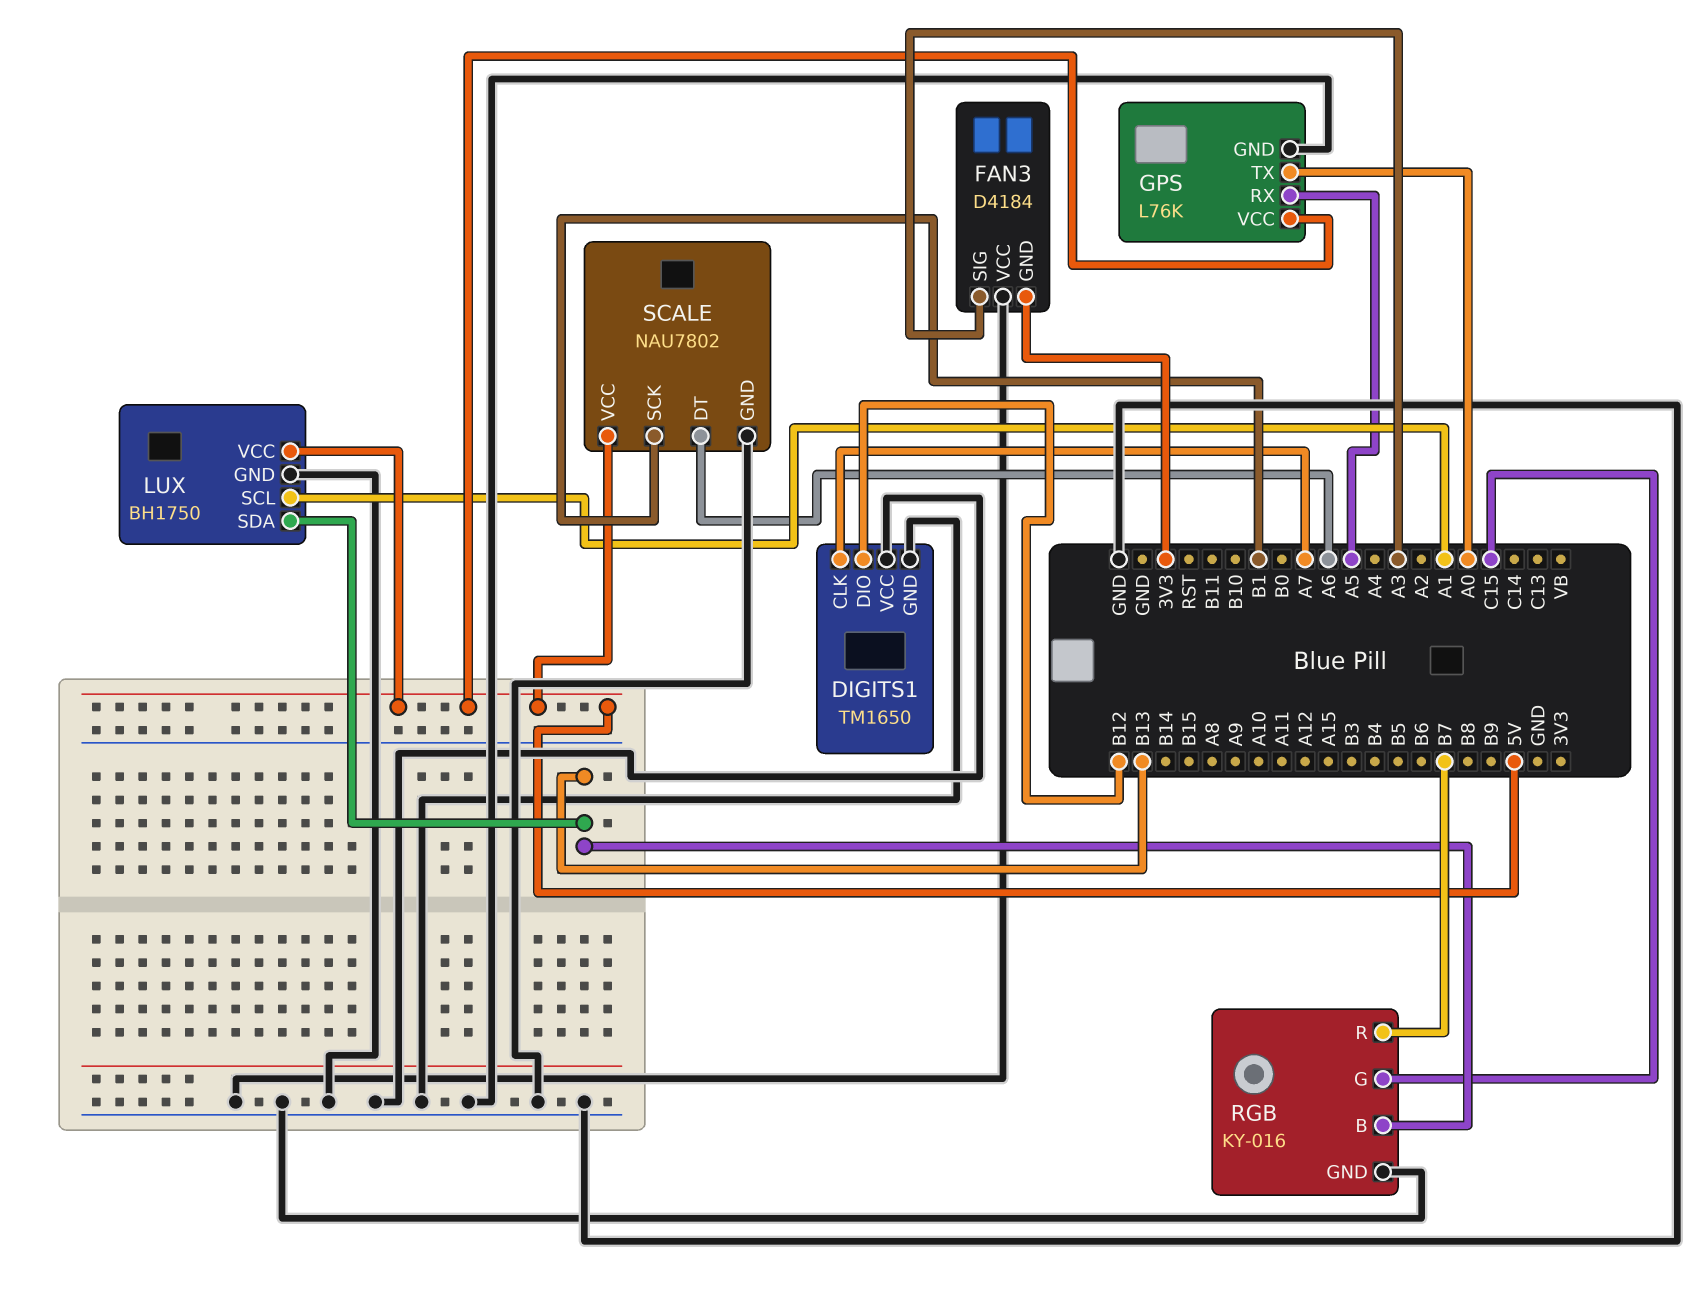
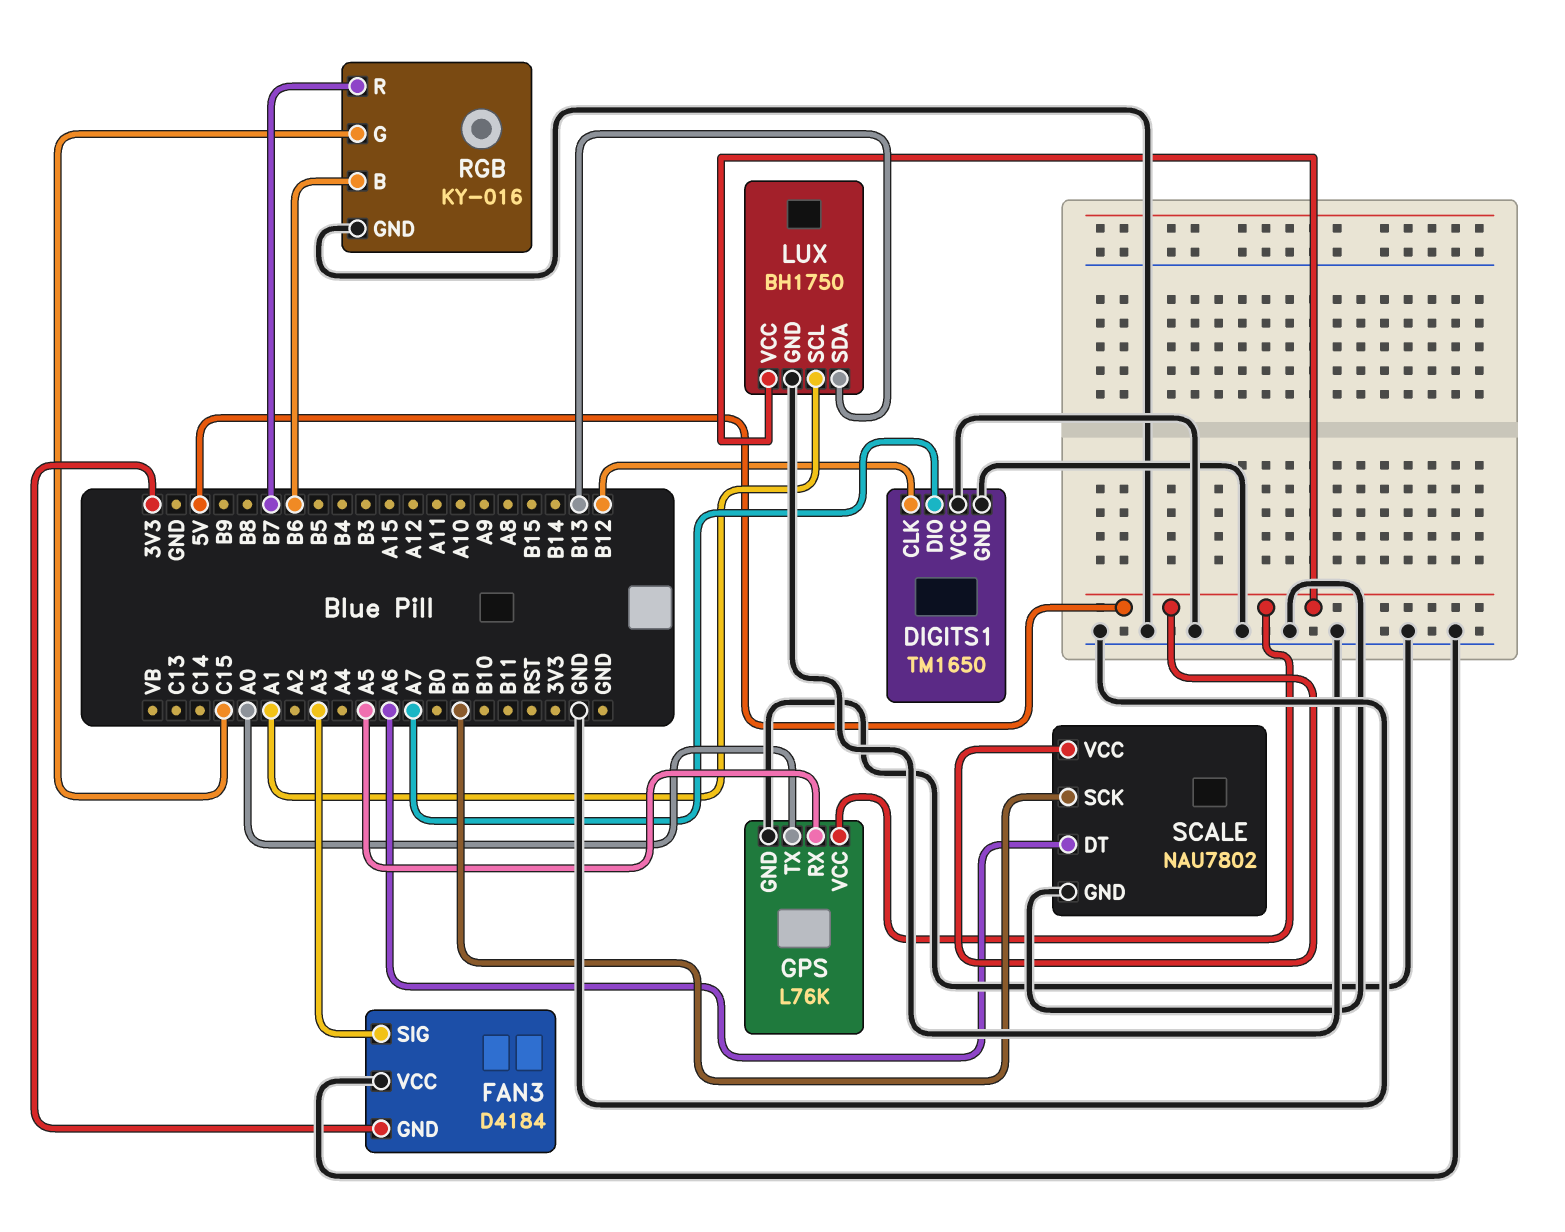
DIGITS1 pin CLK: A7 -> B12
DIGITS1 pin DIO: B12 -> A7
RGB pin B: B13 -> B6

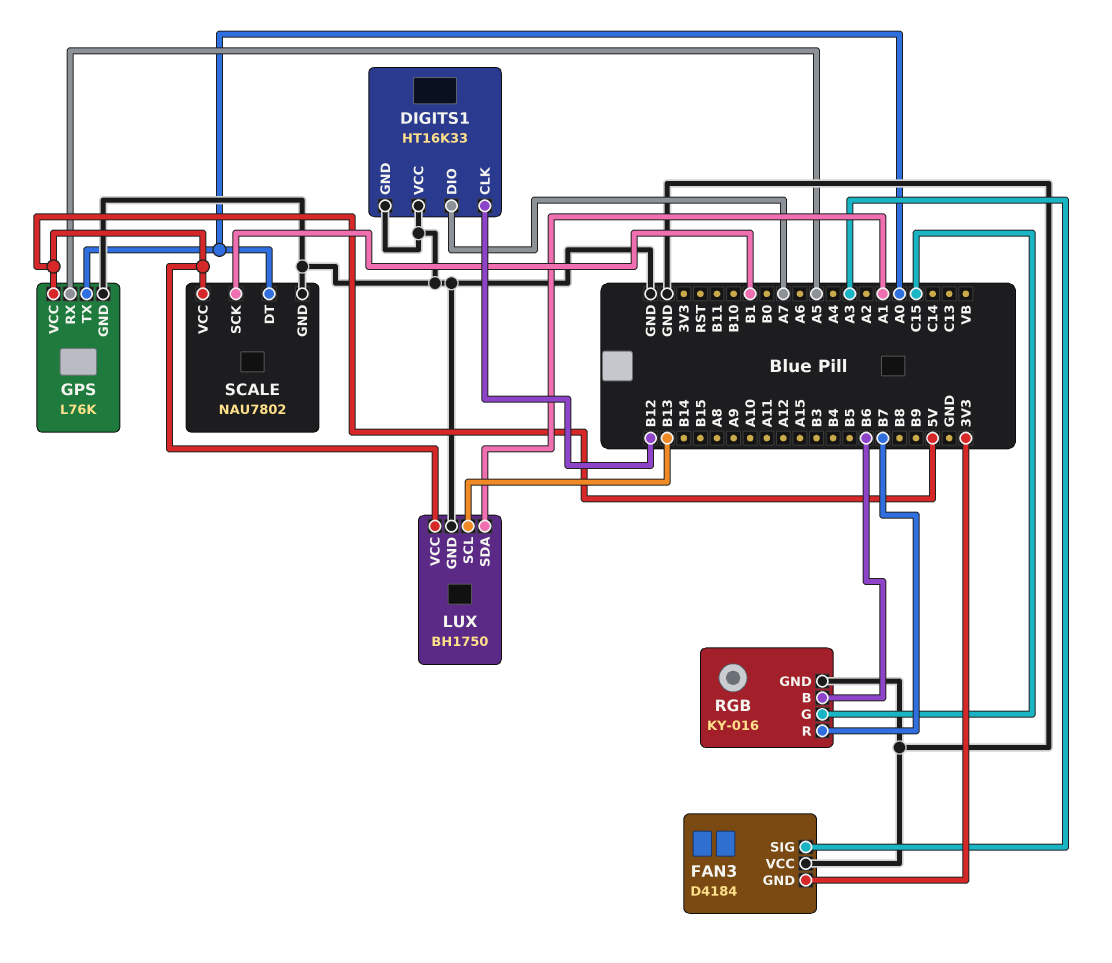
DIGITS1: TM1650 -> HT16K33
LUX pin SCL: A1 -> B13
LUX pin SDA: B13 -> A1
SCALE pin DT: A6 -> A0

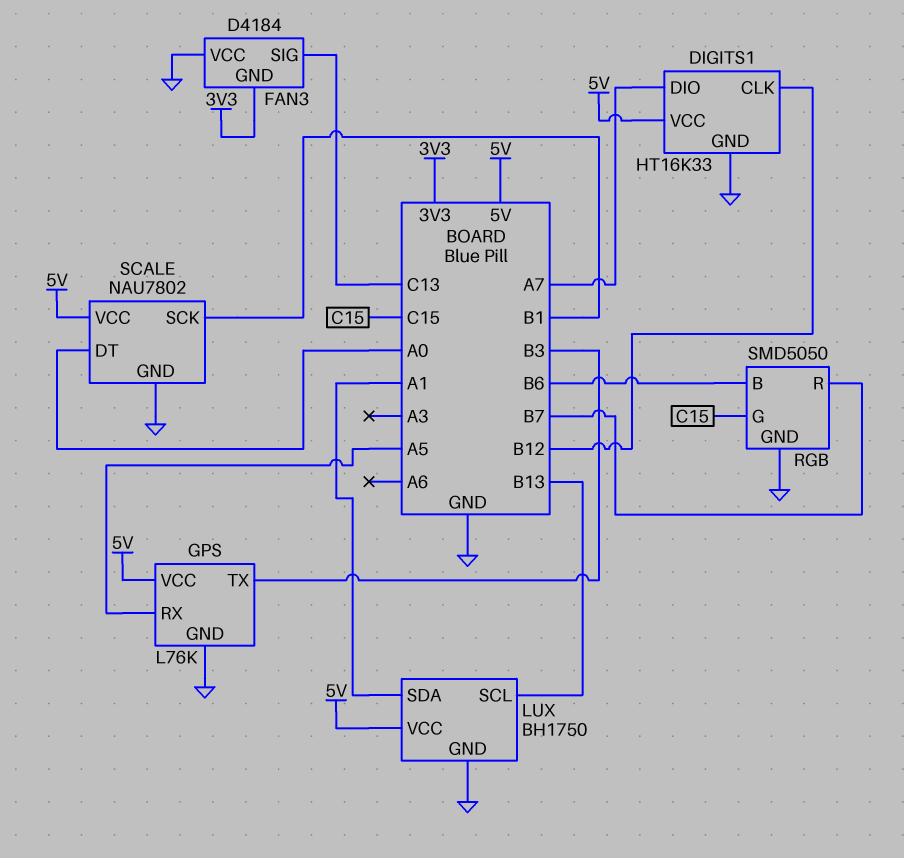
DIGITS1 pin VCC: GND -> 5V
FAN3 pin SIG: A3 -> C13
GPS pin TX: A0 -> B3
RGB: KY-016 -> SMD5050

